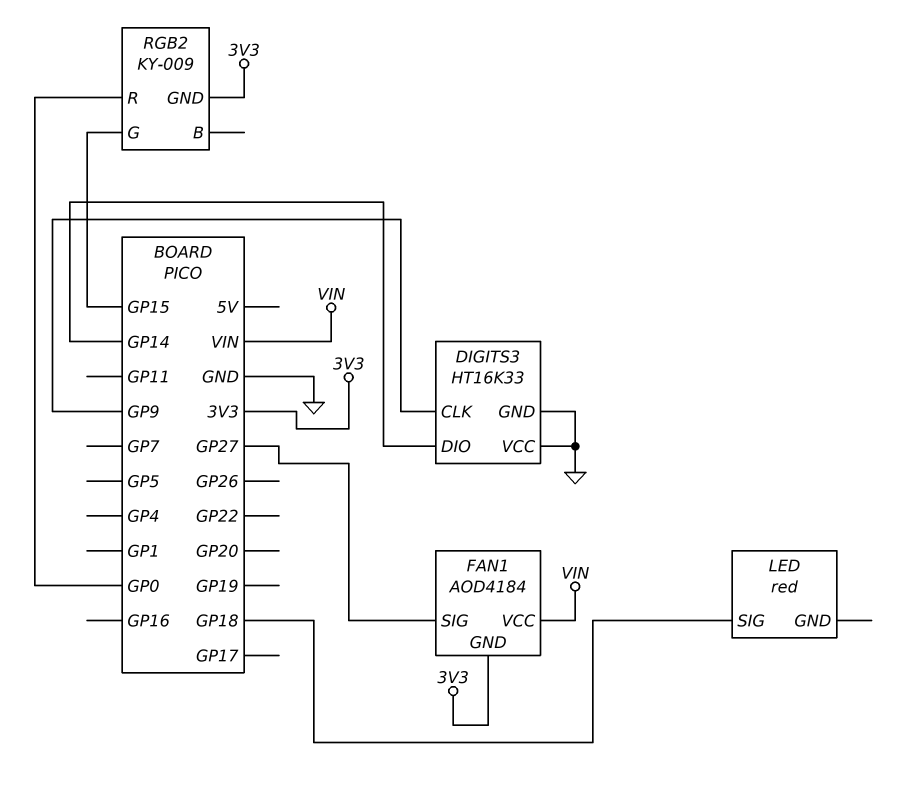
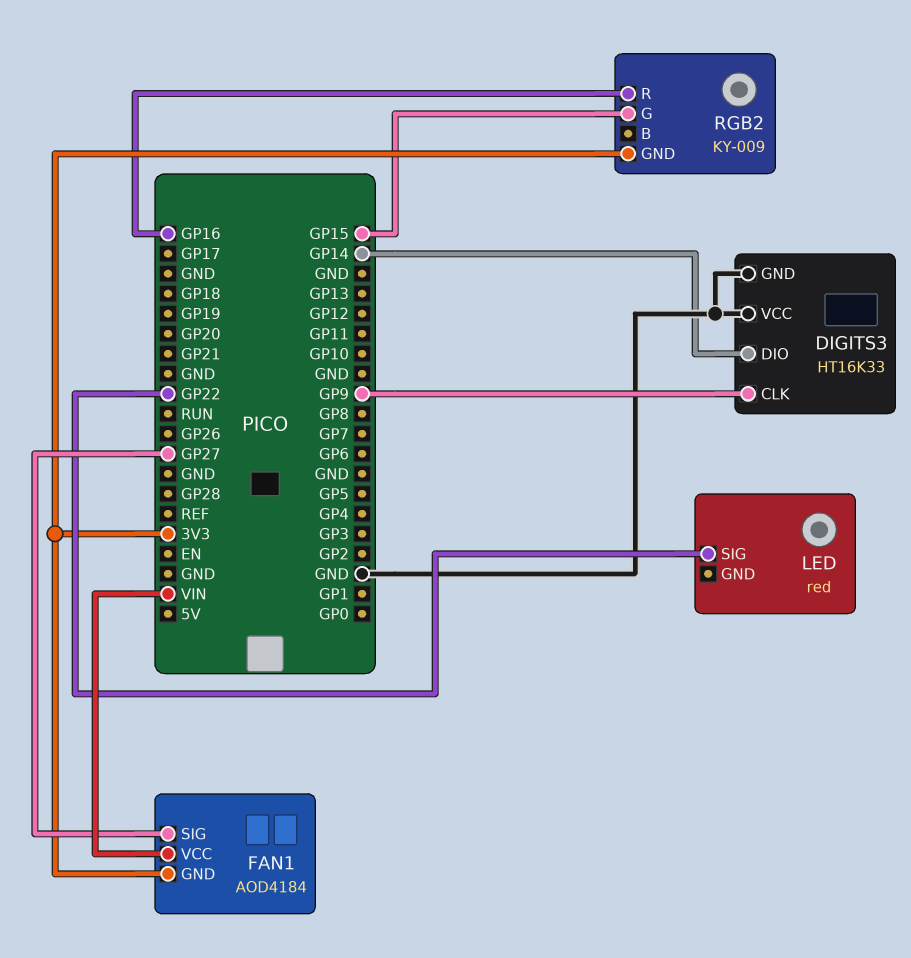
LED pin SIG: GP18 -> GP22
RGB2 pin R: GP0 -> GP16

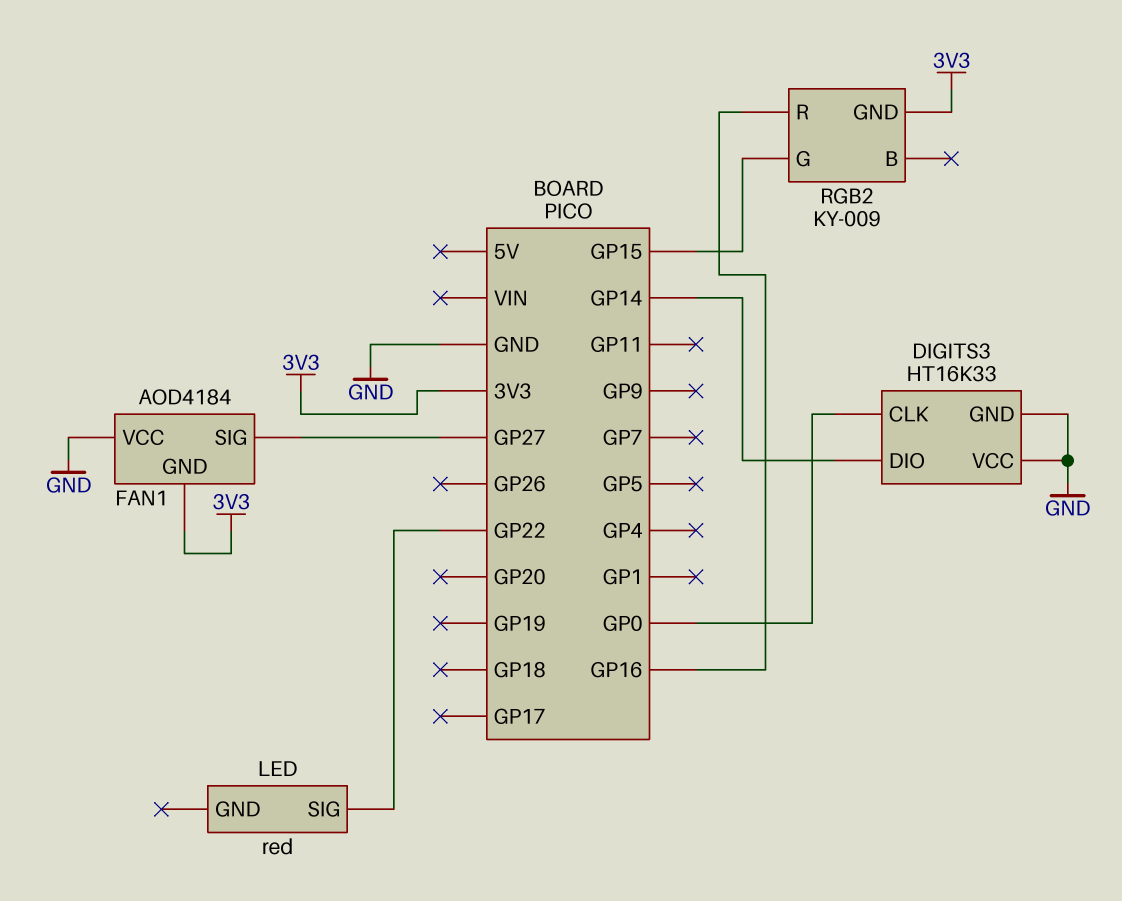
DIGITS3 pin CLK: GP9 -> GP0
FAN1 pin VCC: VIN -> GND

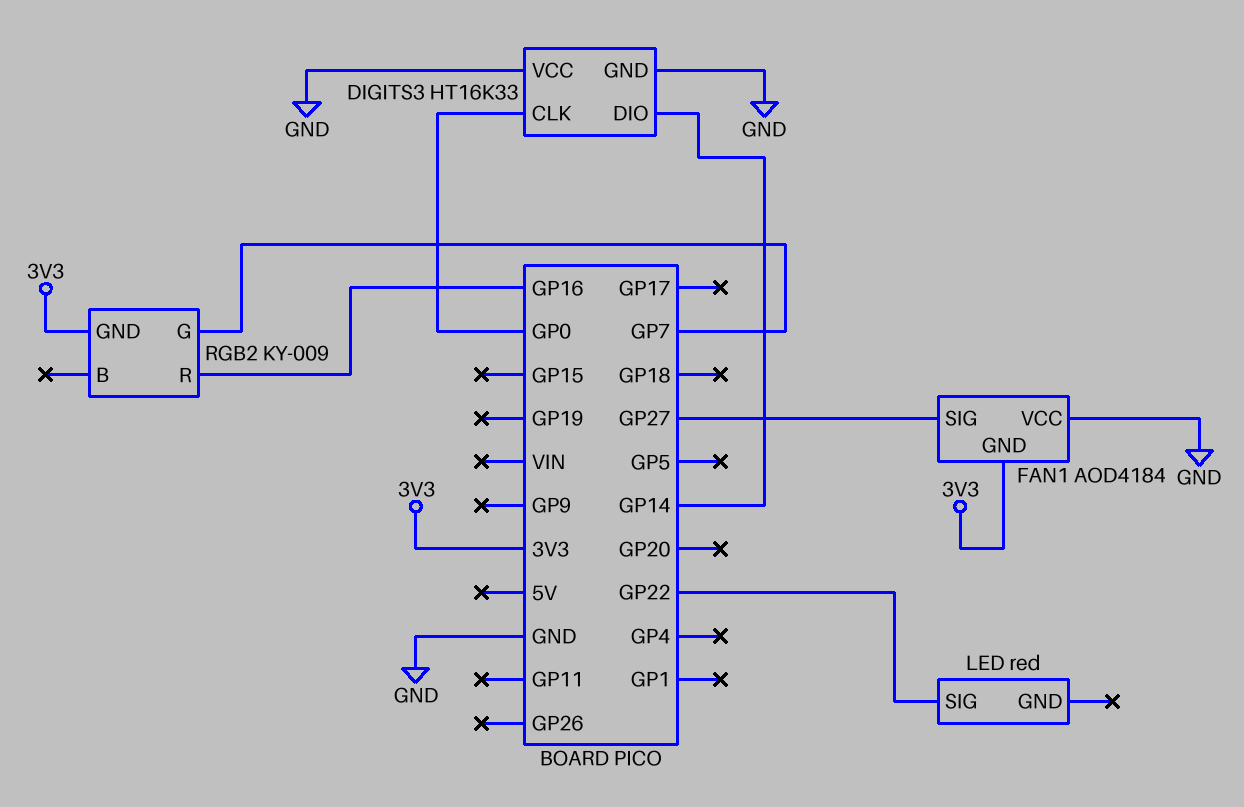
RGB2 pin G: GP15 -> GP7

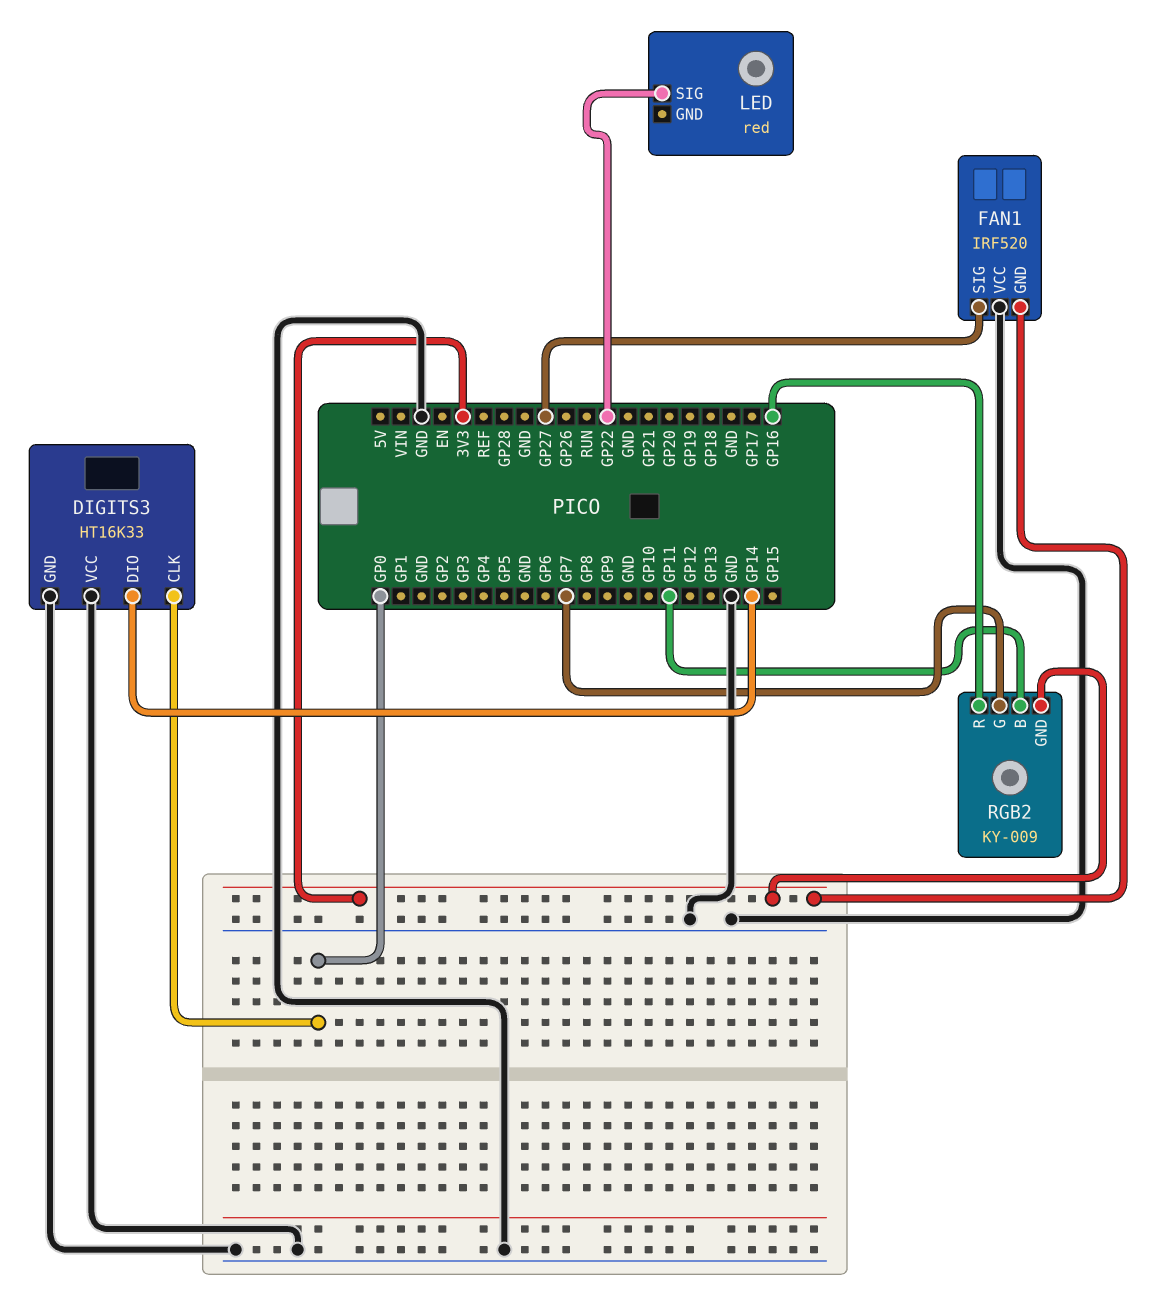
FAN1: AOD4184 -> IRF520
RGB2 pin B: none -> GP11

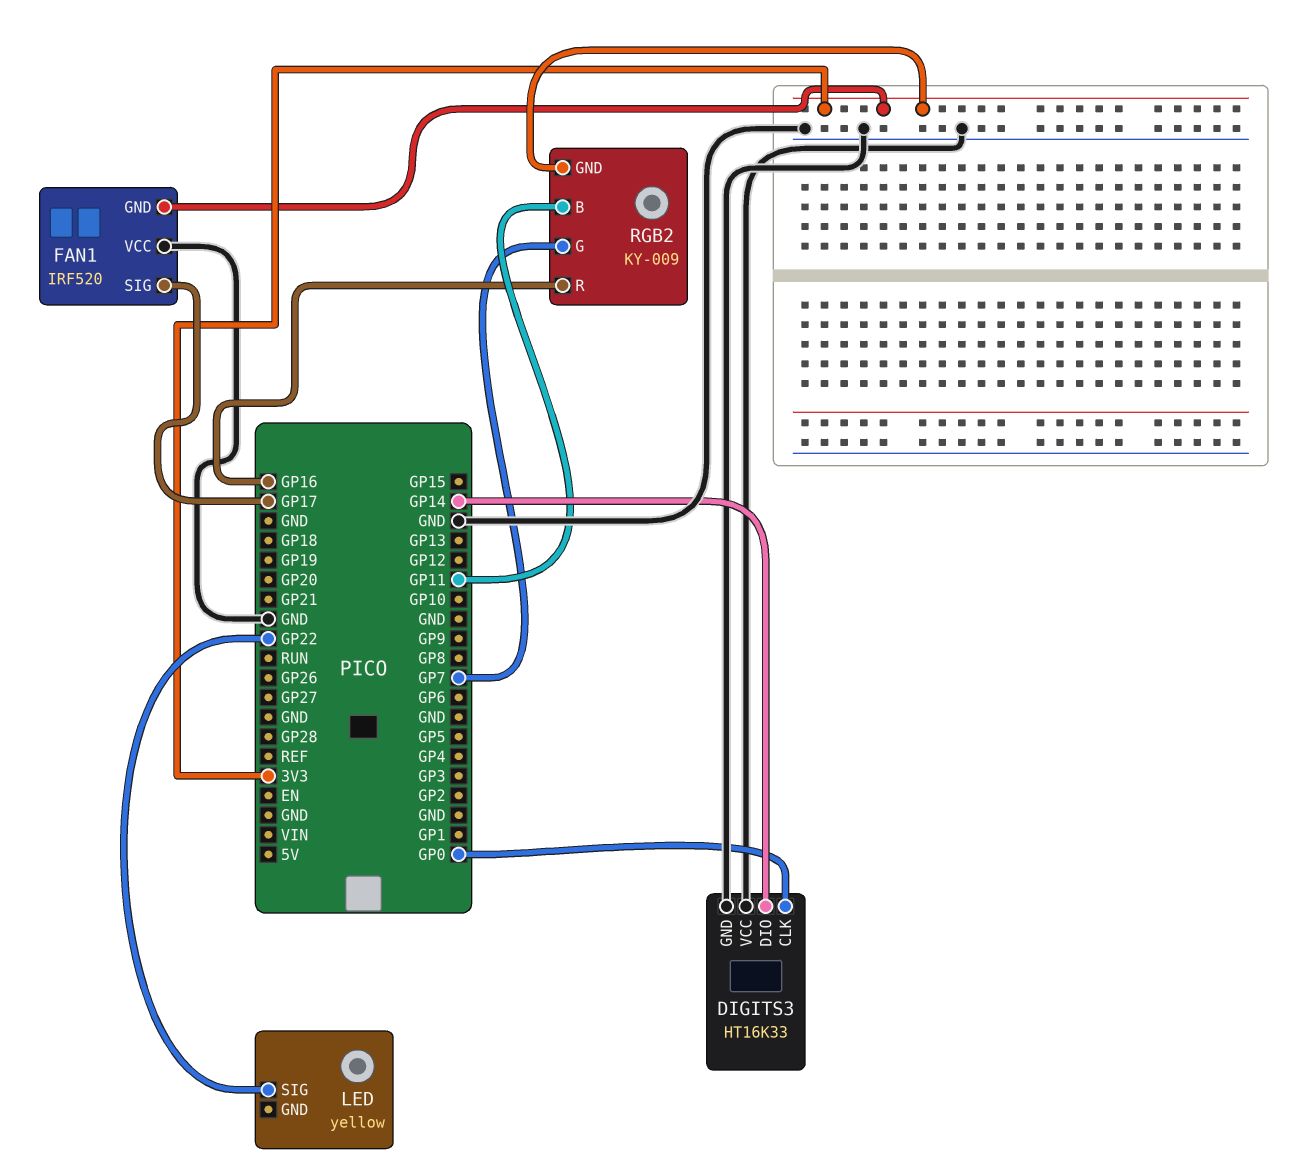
FAN1 pin SIG: GP27 -> GP17
LED: red -> yellow

